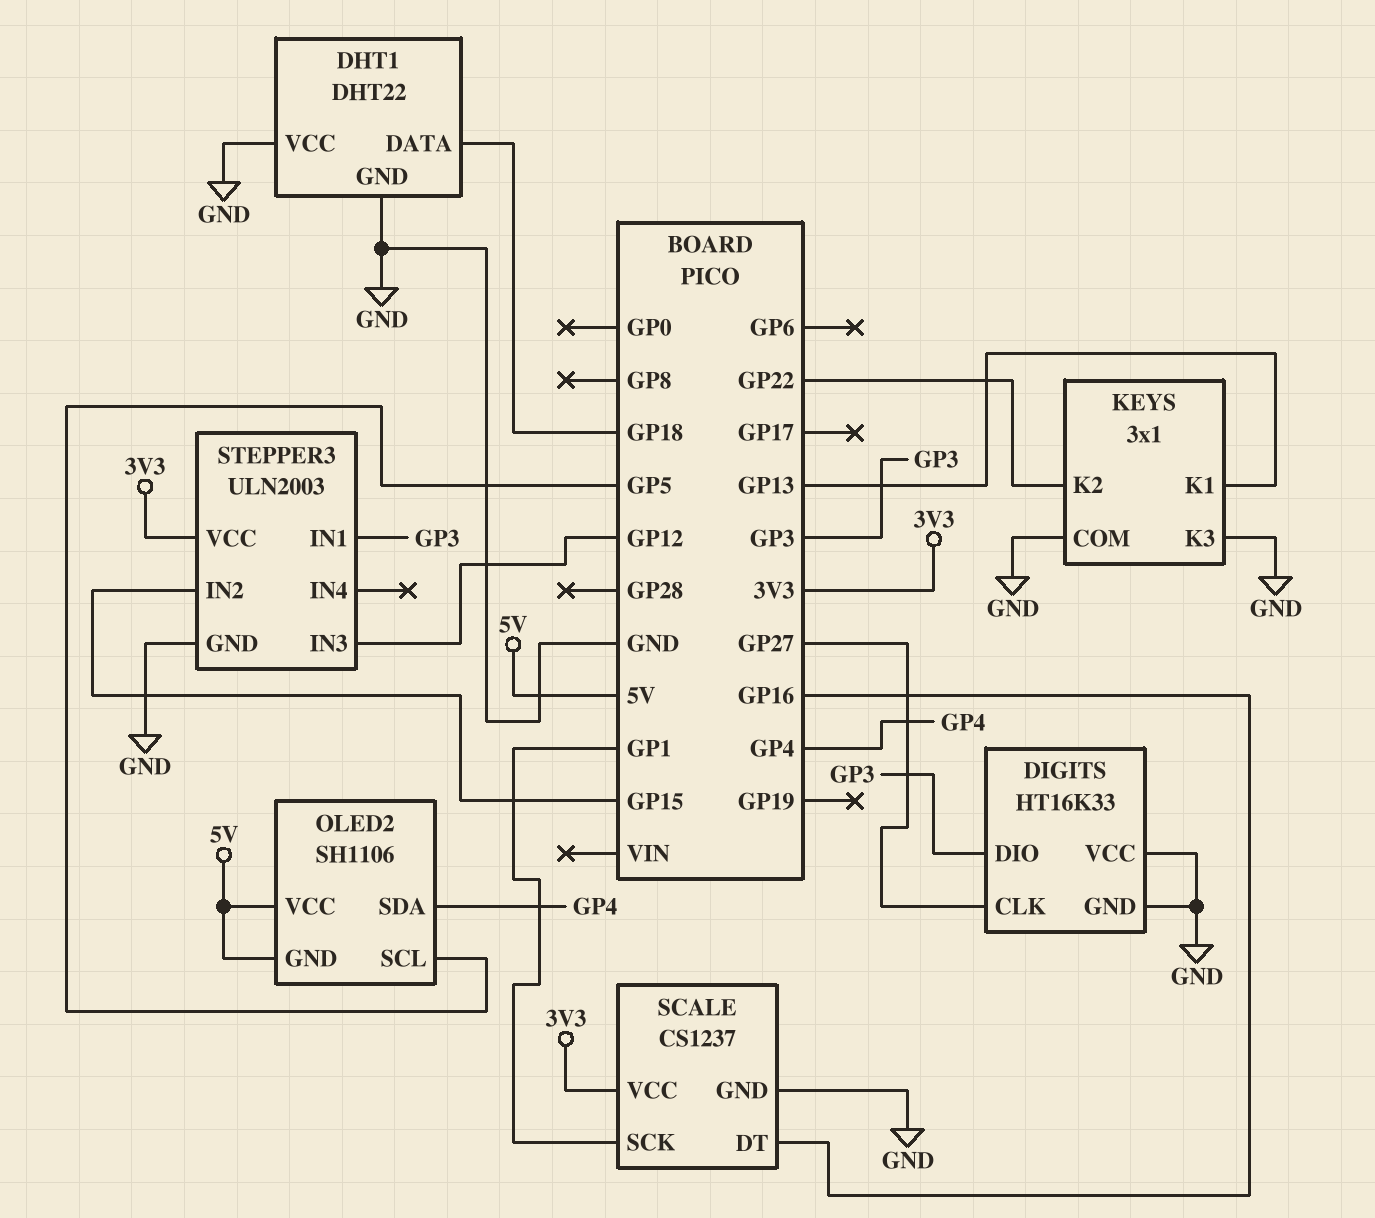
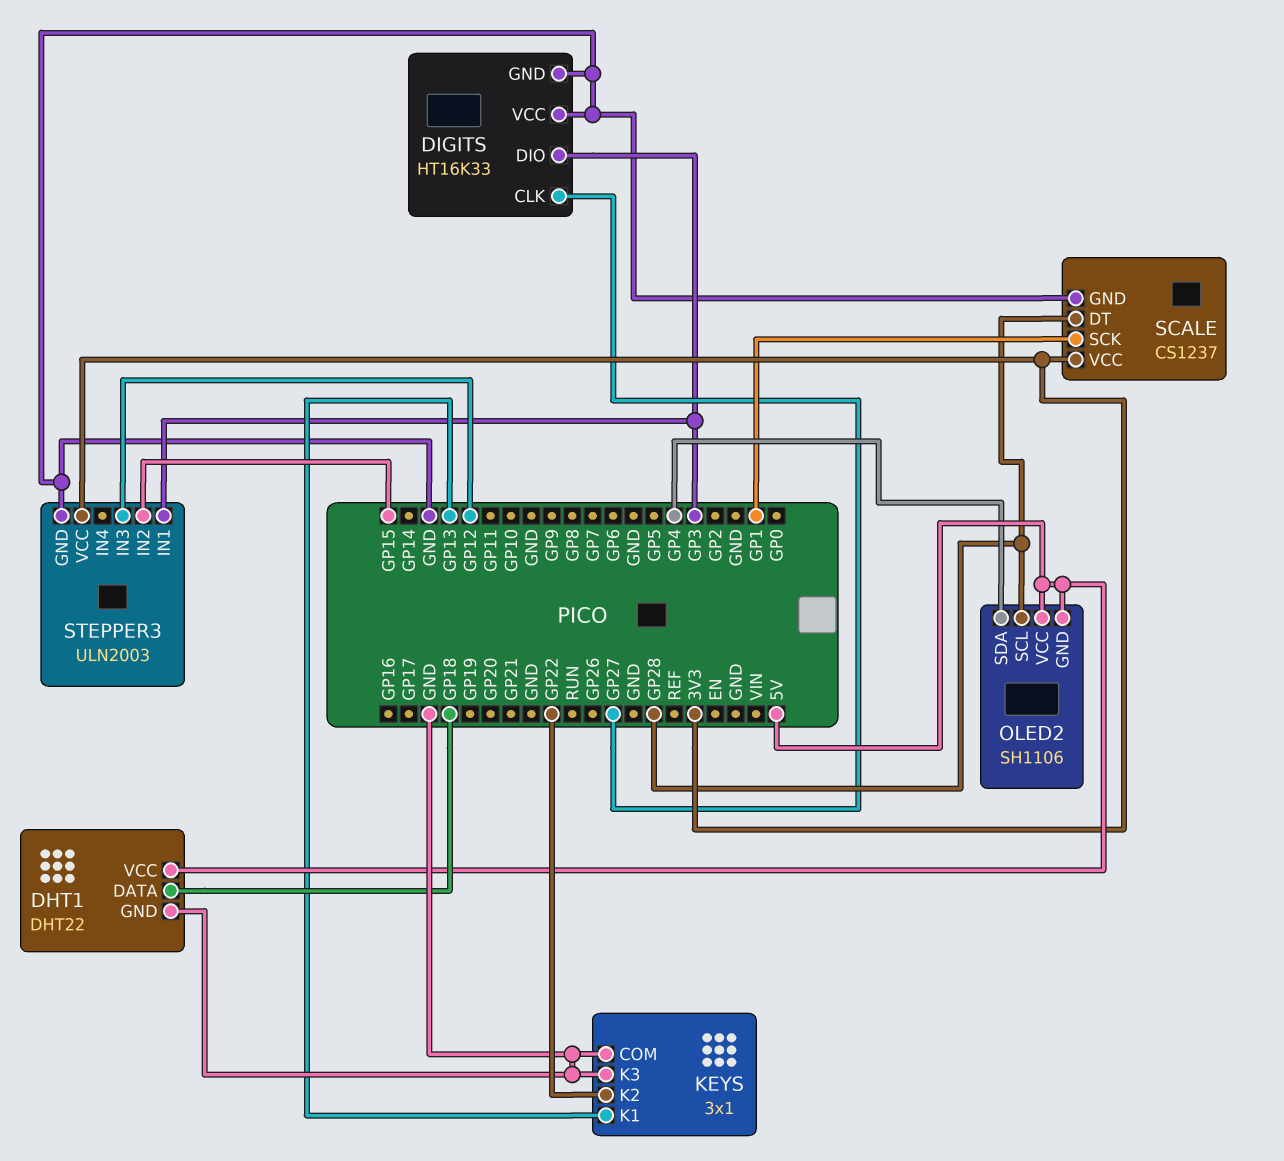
DHT1 pin VCC: GND -> 5V
OLED2 pin SCL: GP5 -> GP28
SCALE pin DT: GP16 -> GP28

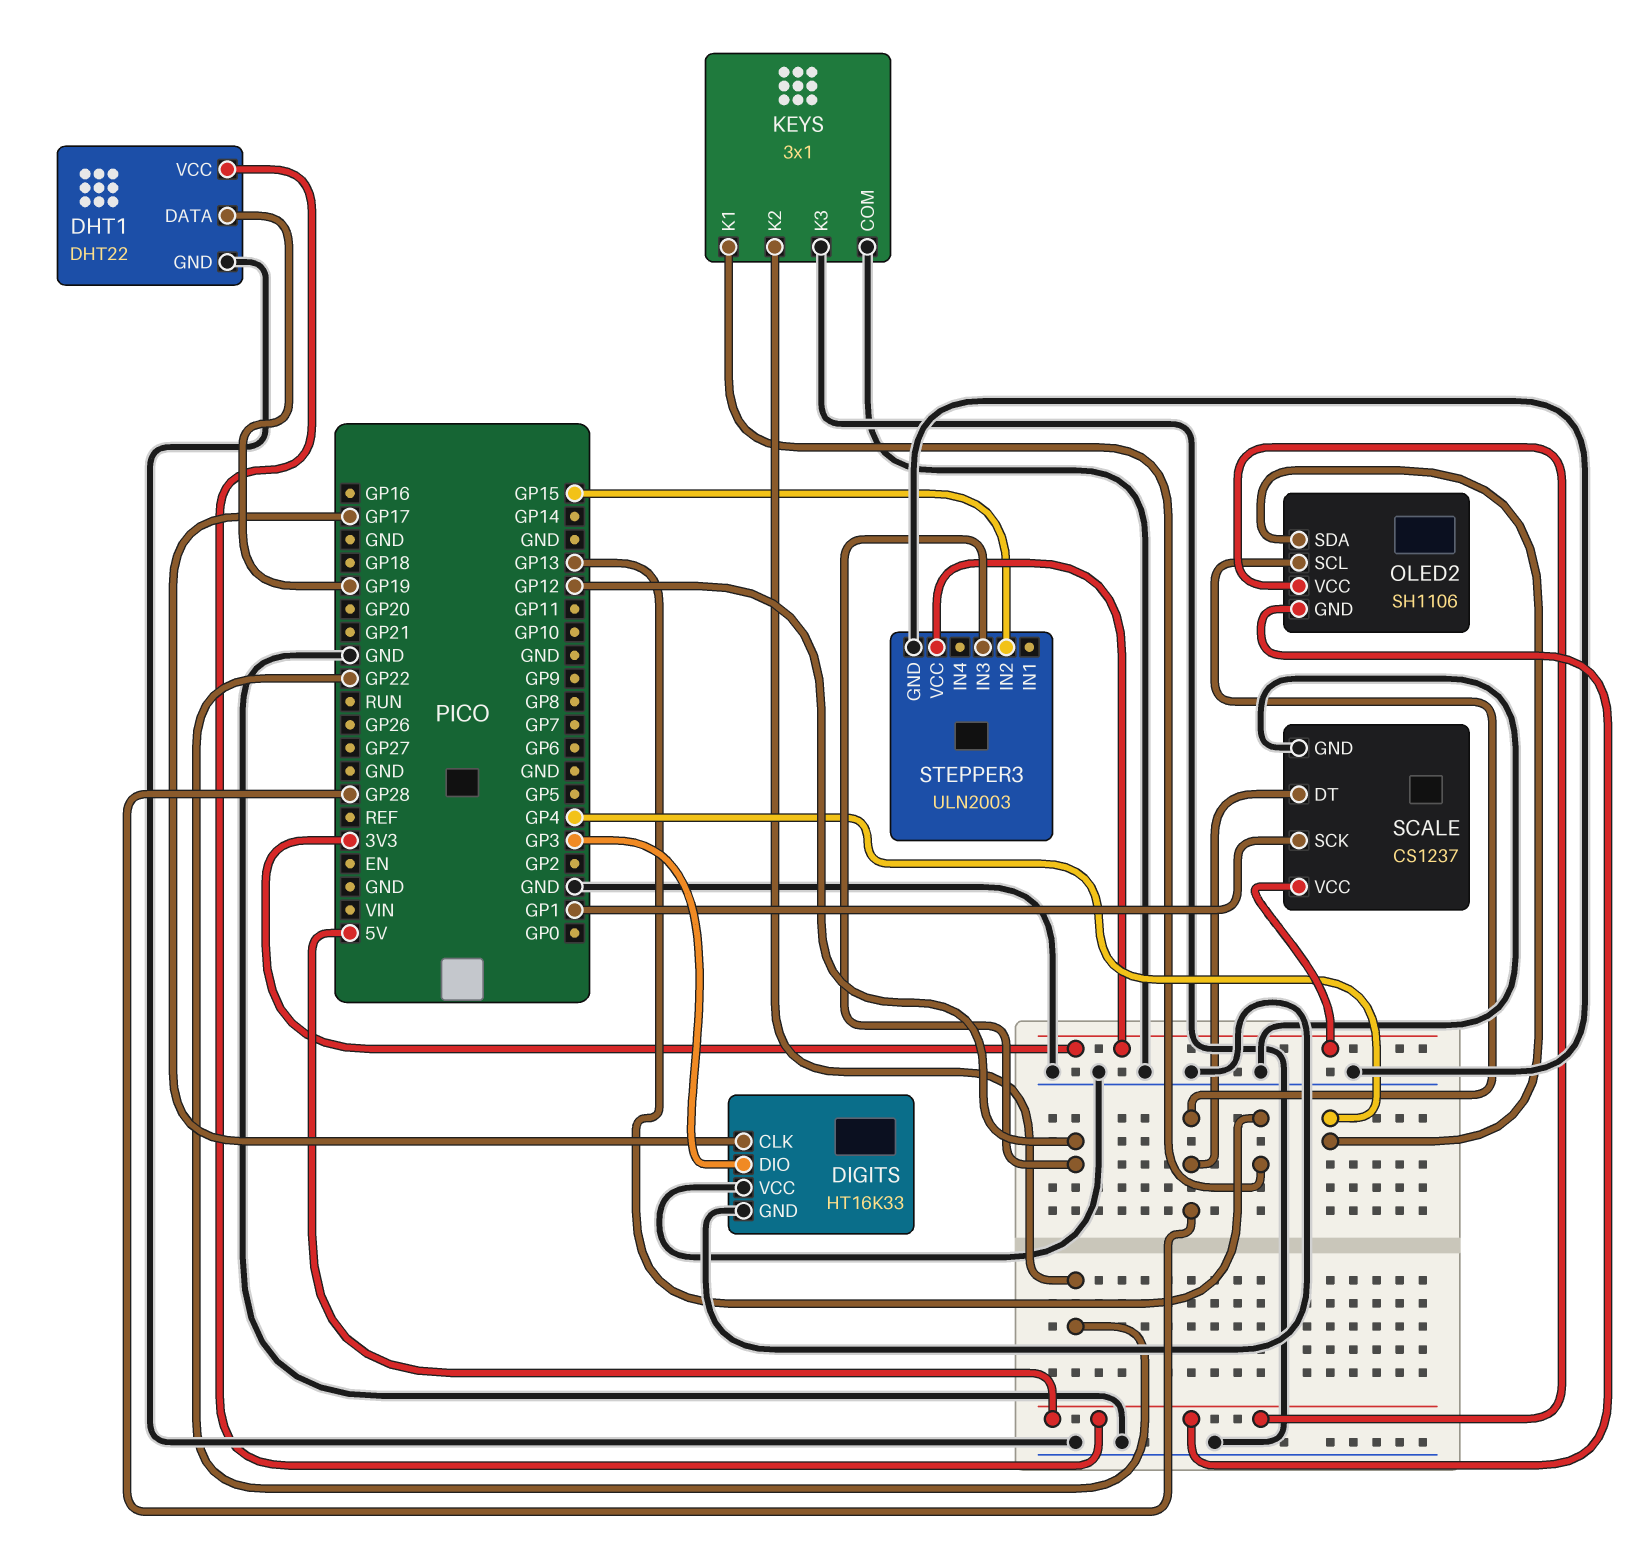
DHT1 pin DATA: GP18 -> GP19
DIGITS pin CLK: GP27 -> GP17
STEPPER3 pin IN1: GP3 -> none

